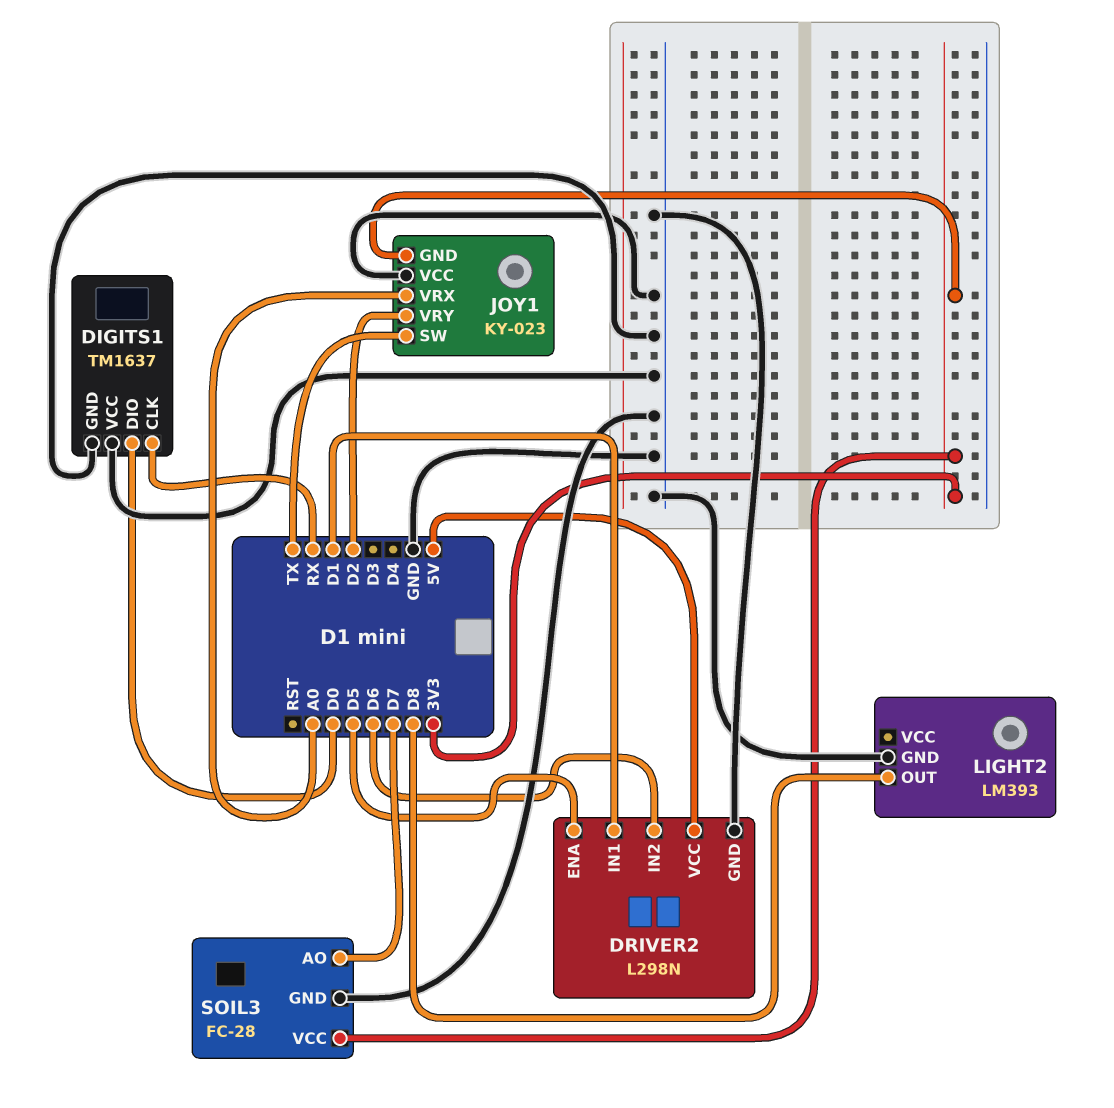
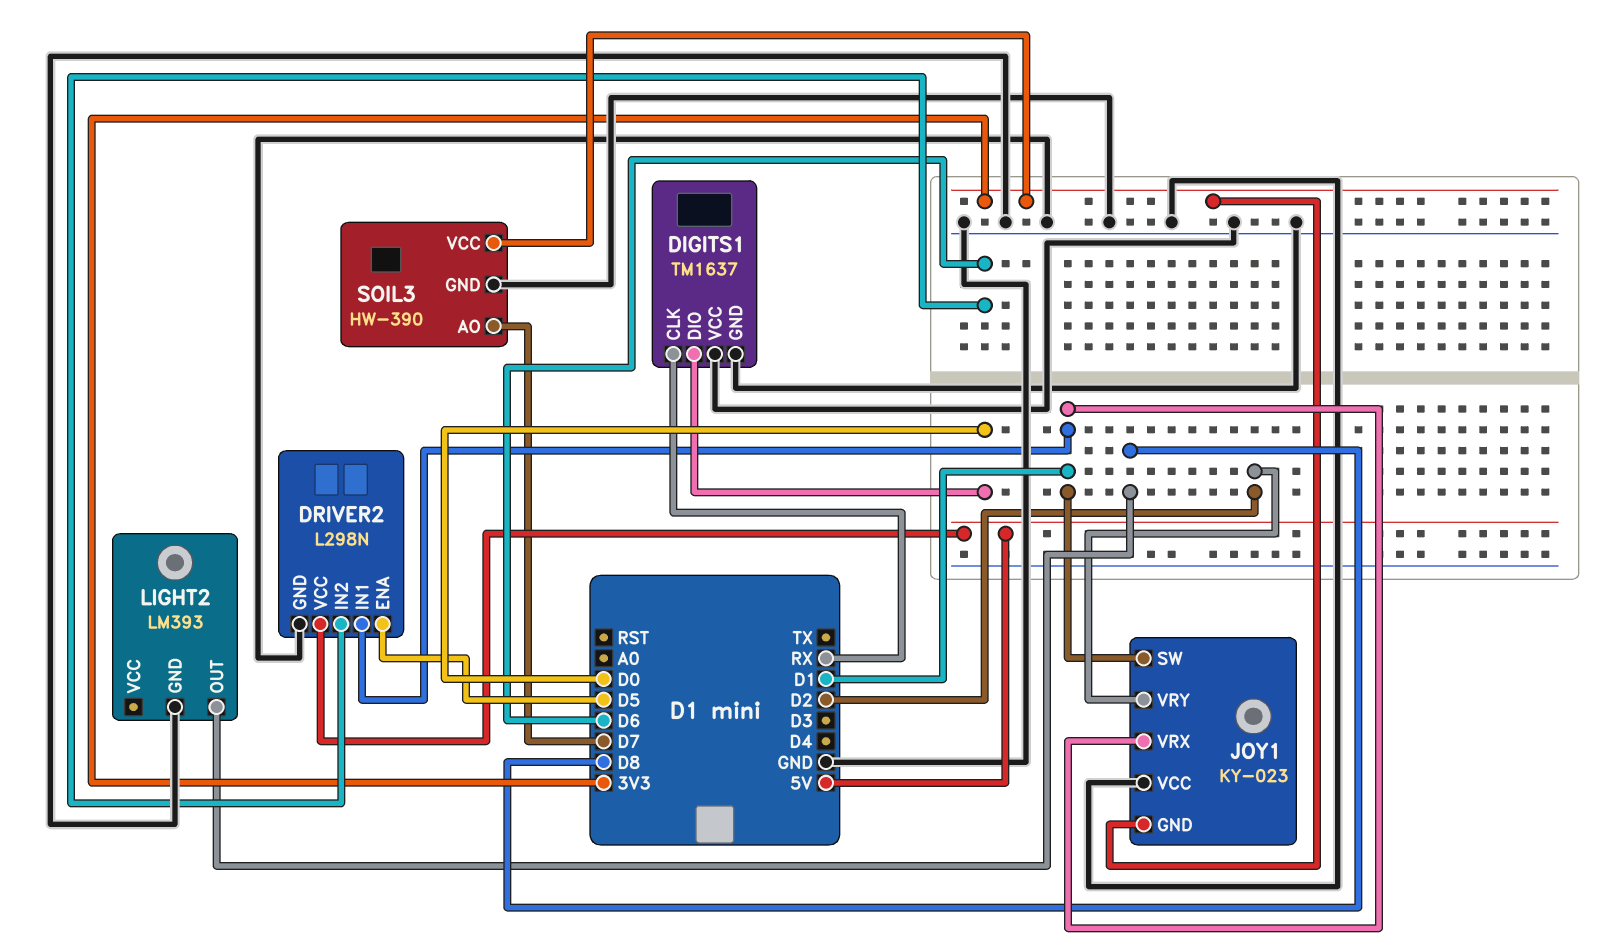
JOY1 pin SW: TX -> D1
JOY1 pin VRX: A0 -> D1
SOIL3: FC-28 -> HW-390

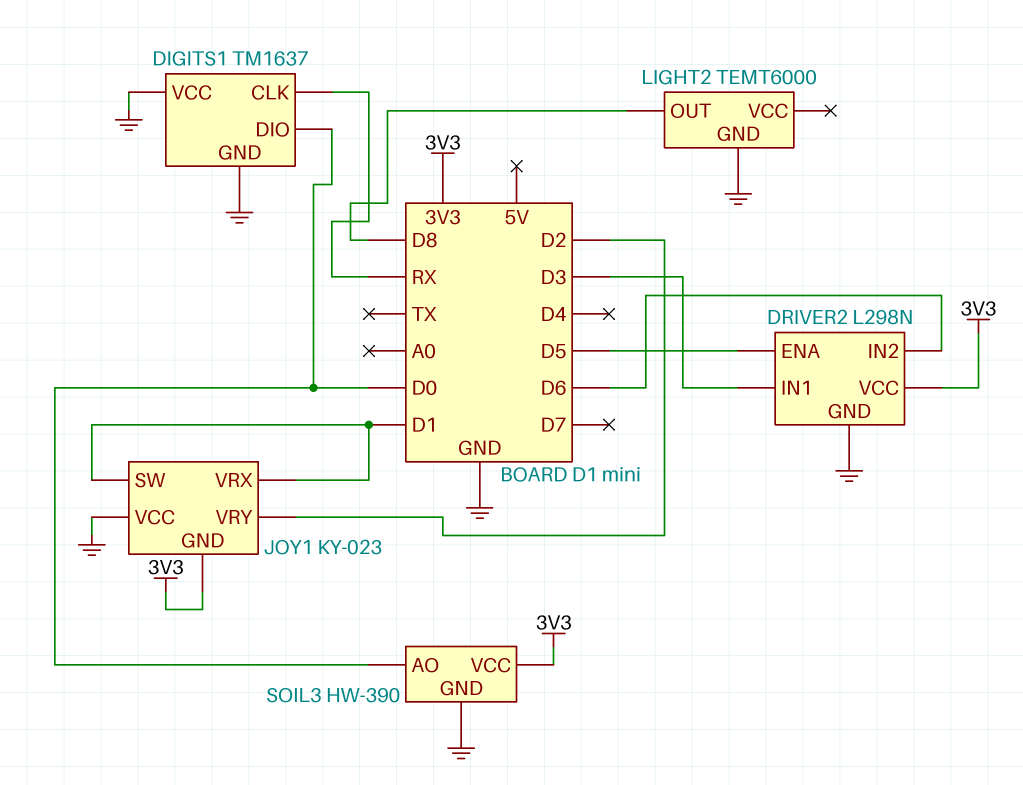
DRIVER2 pin IN1: D1 -> D3
DRIVER2 pin VCC: 5V -> 3V3
LIGHT2: LM393 -> TEMT6000
SOIL3 pin AO: D7 -> D0

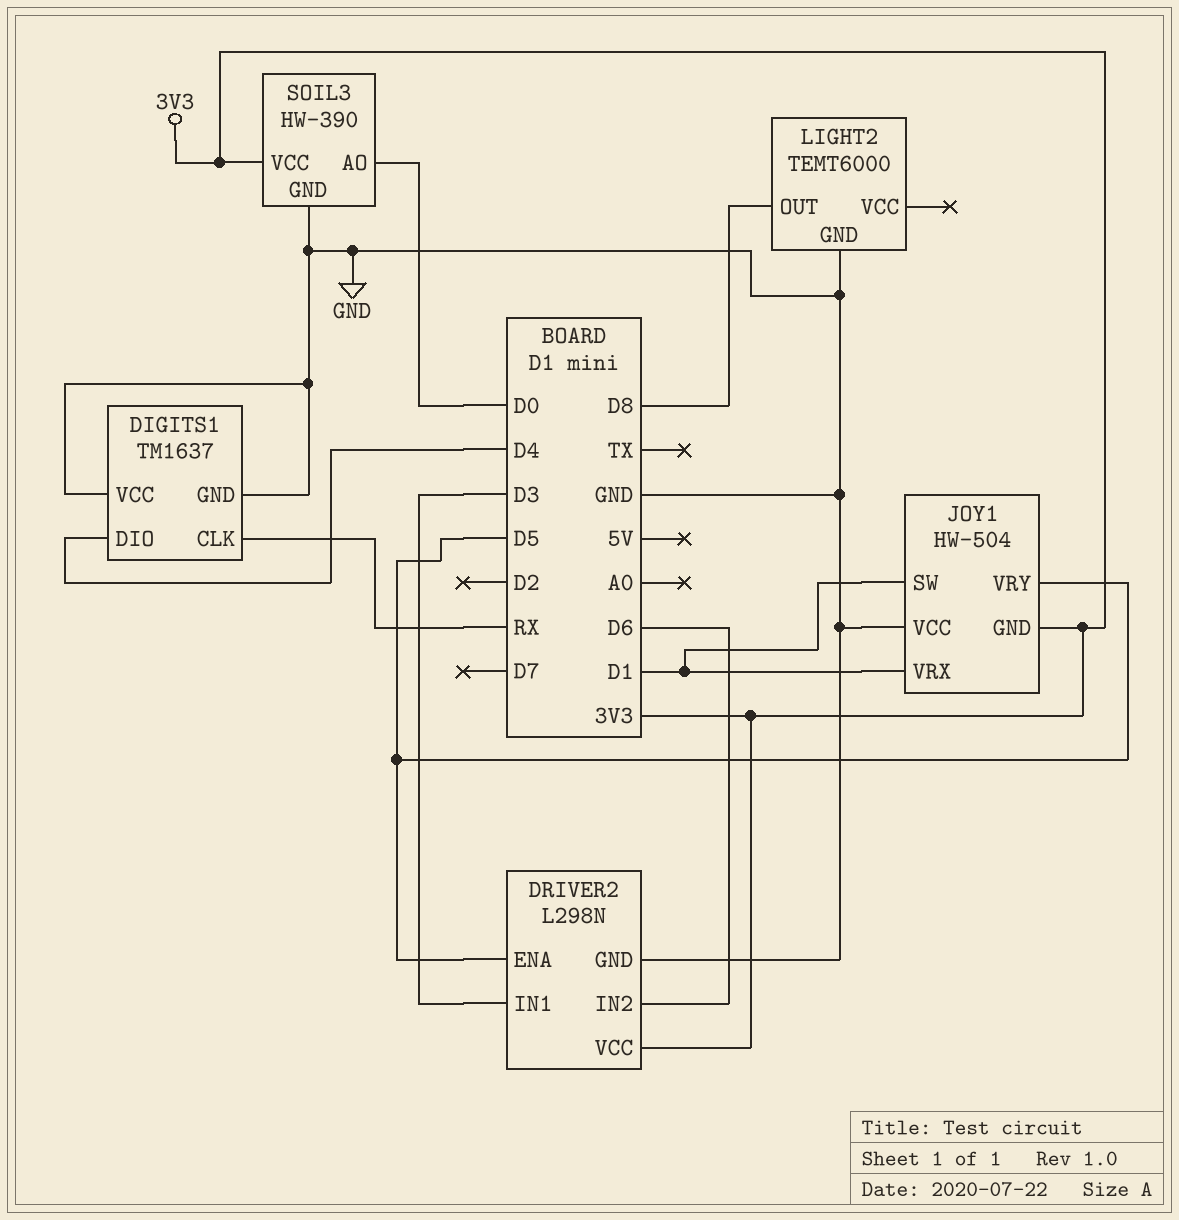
DIGITS1 pin DIO: D0 -> D4
JOY1: KY-023 -> HW-504
JOY1 pin VRY: D2 -> D5

